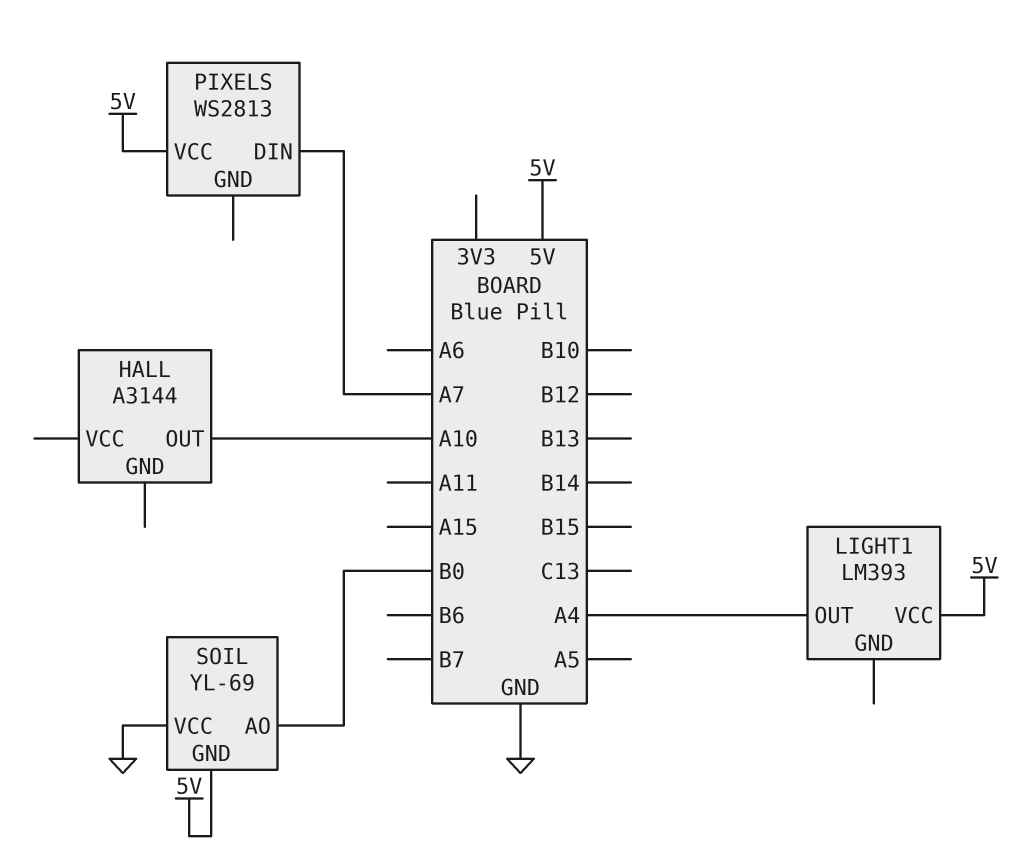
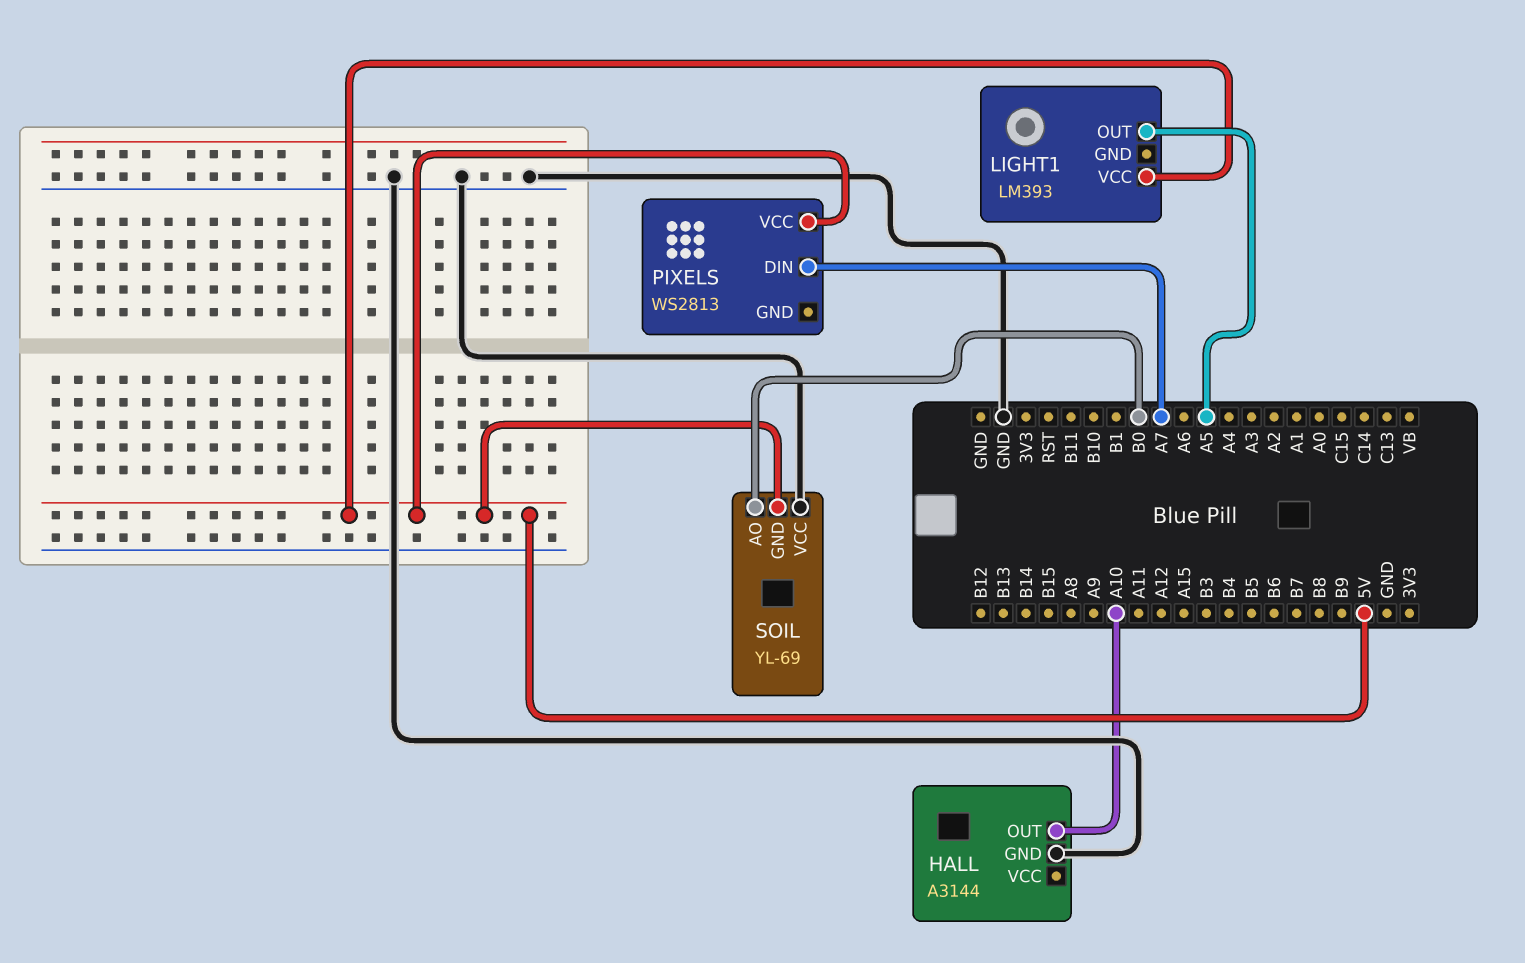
HALL pin GND: none -> GND
LIGHT1 pin OUT: A4 -> A5

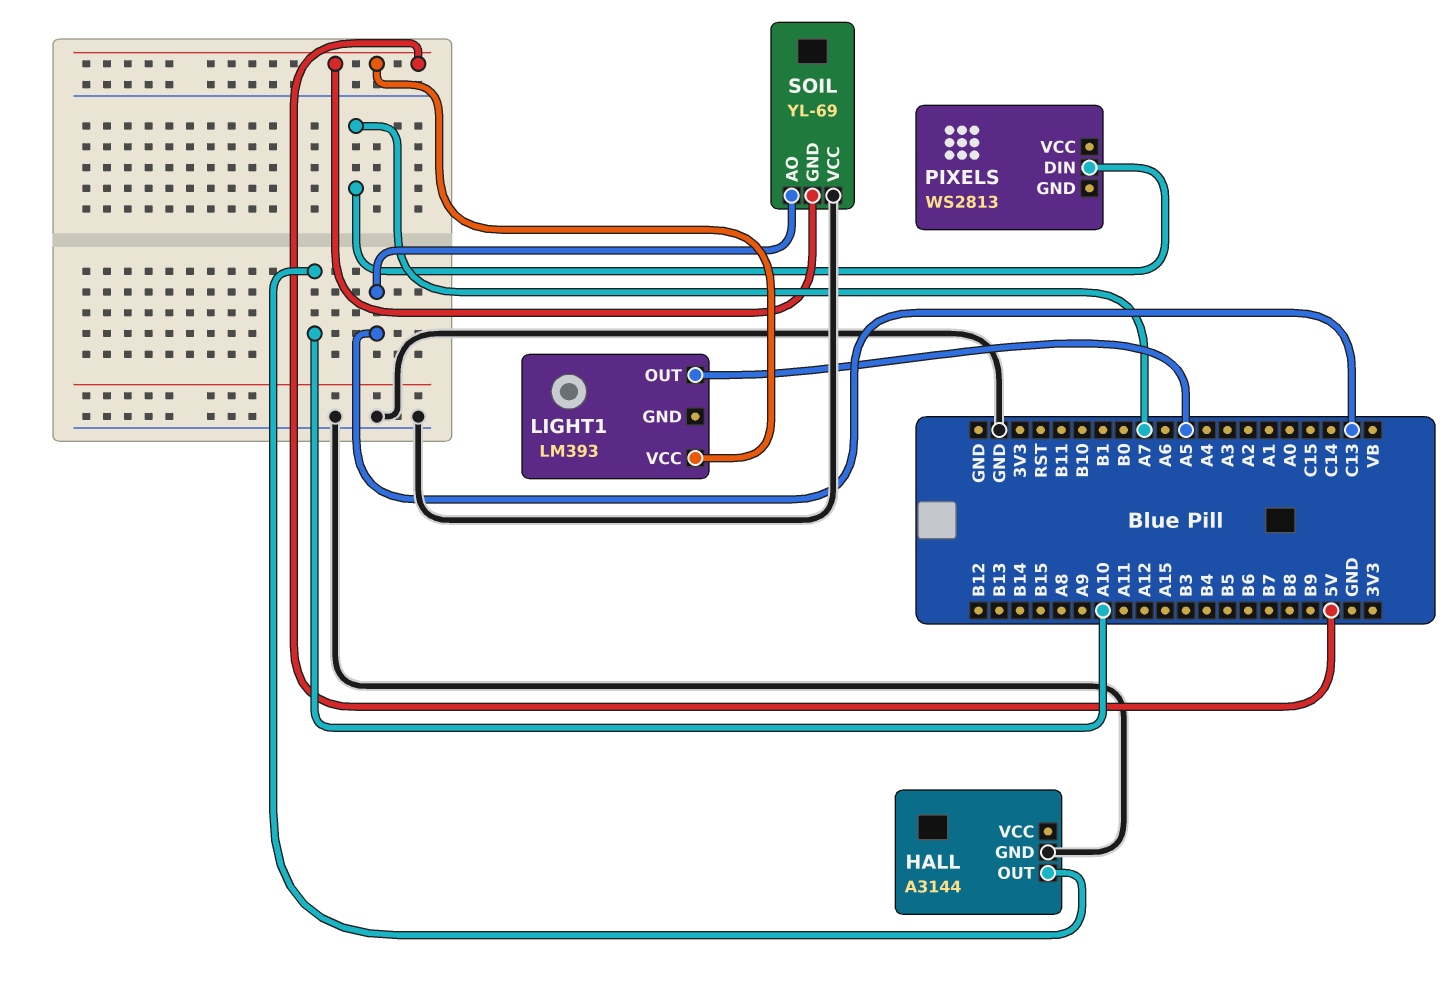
PIXELS pin VCC: 5V -> none
SOIL pin AO: B0 -> C13

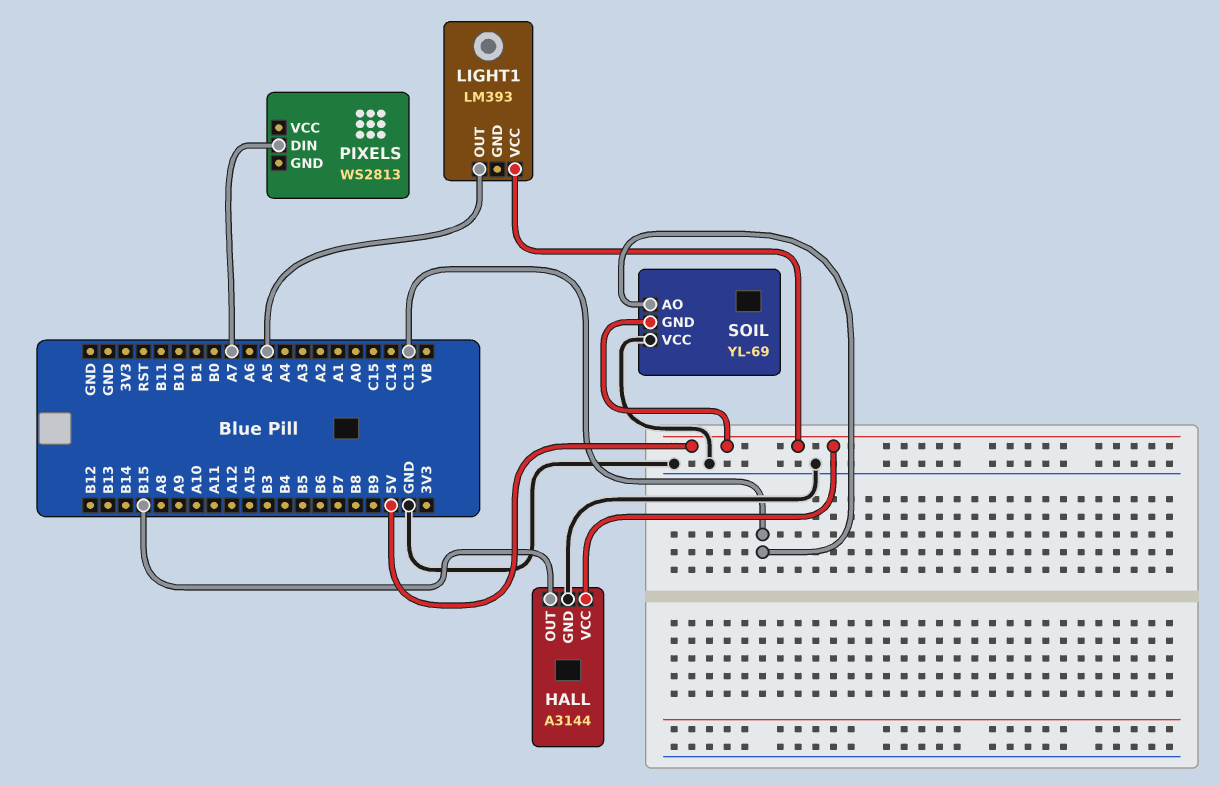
HALL pin OUT: A10 -> B15
HALL pin VCC: none -> 5V

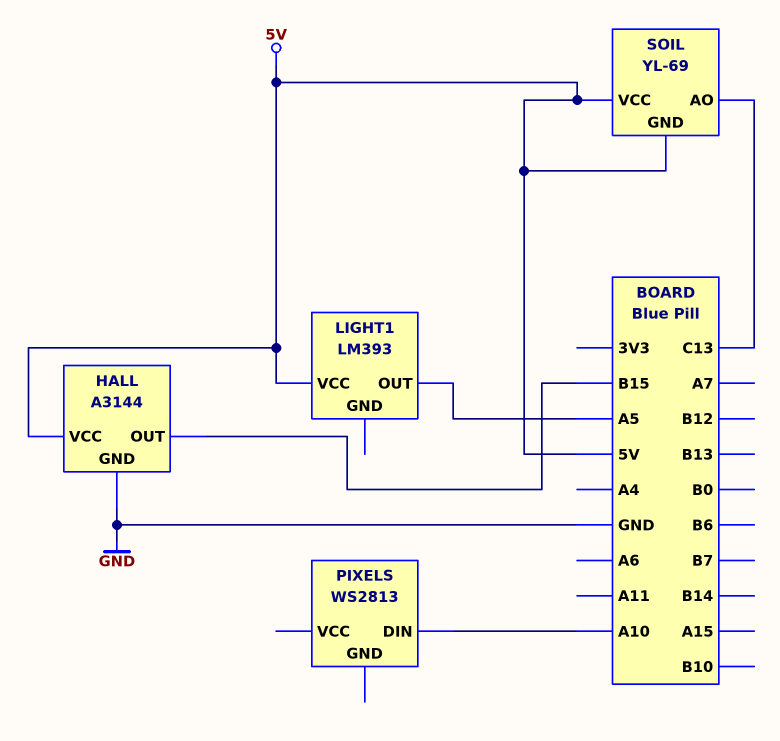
PIXELS pin DIN: A7 -> A10
SOIL pin VCC: GND -> 5V

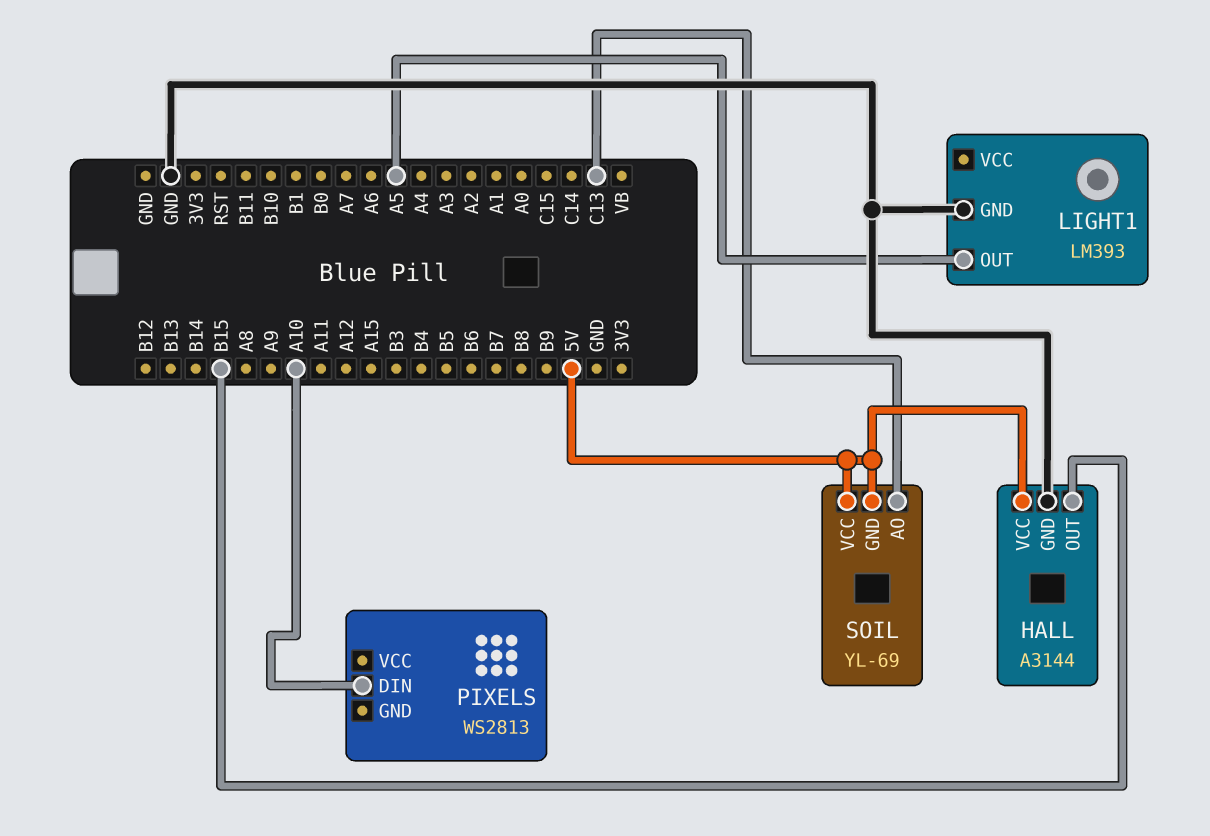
LIGHT1 pin GND: none -> GND
LIGHT1 pin VCC: 5V -> none

